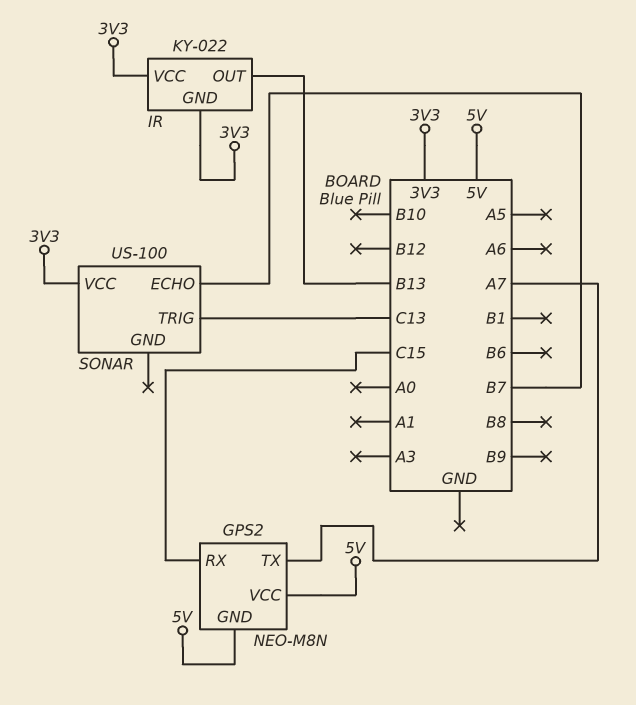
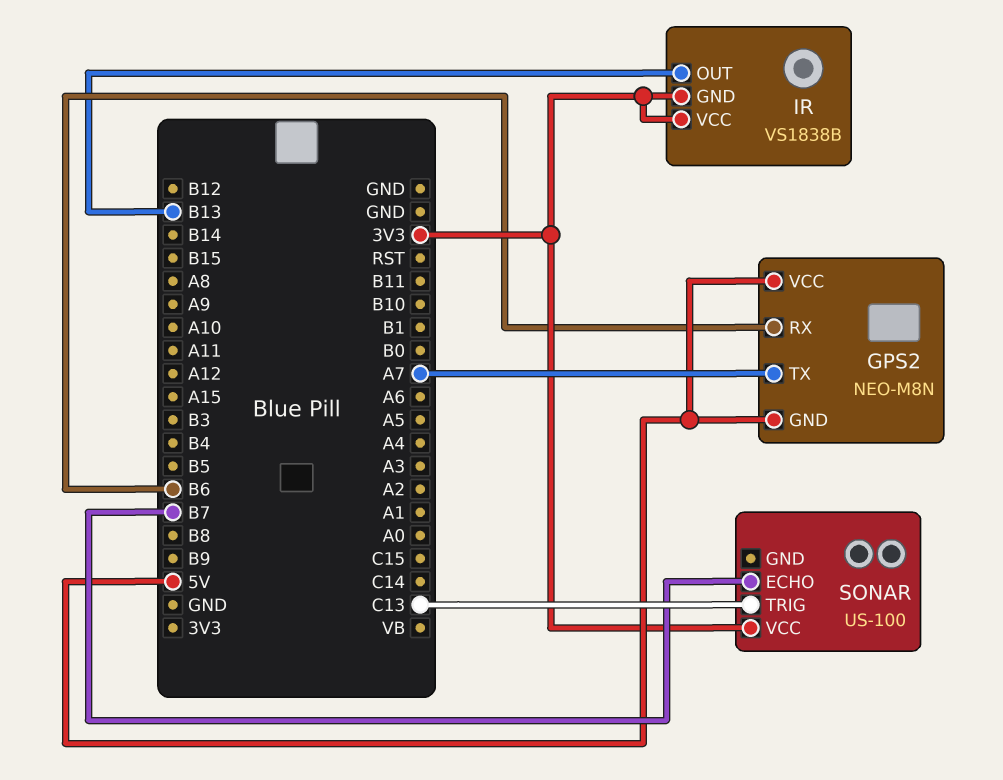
GPS2 pin RX: C15 -> B6
IR: KY-022 -> VS1838B

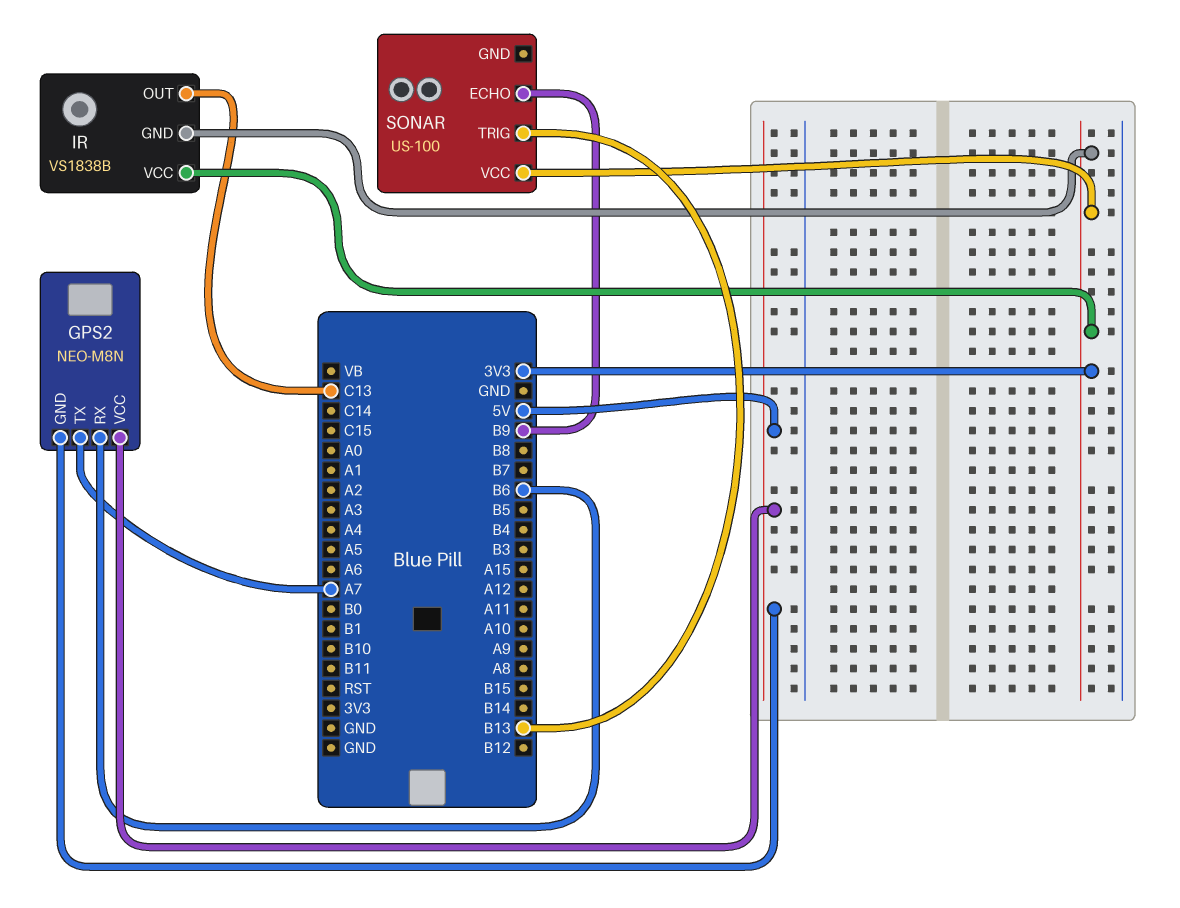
IR pin OUT: B13 -> C13
SONAR pin ECHO: B7 -> B9
SONAR pin TRIG: C13 -> B13

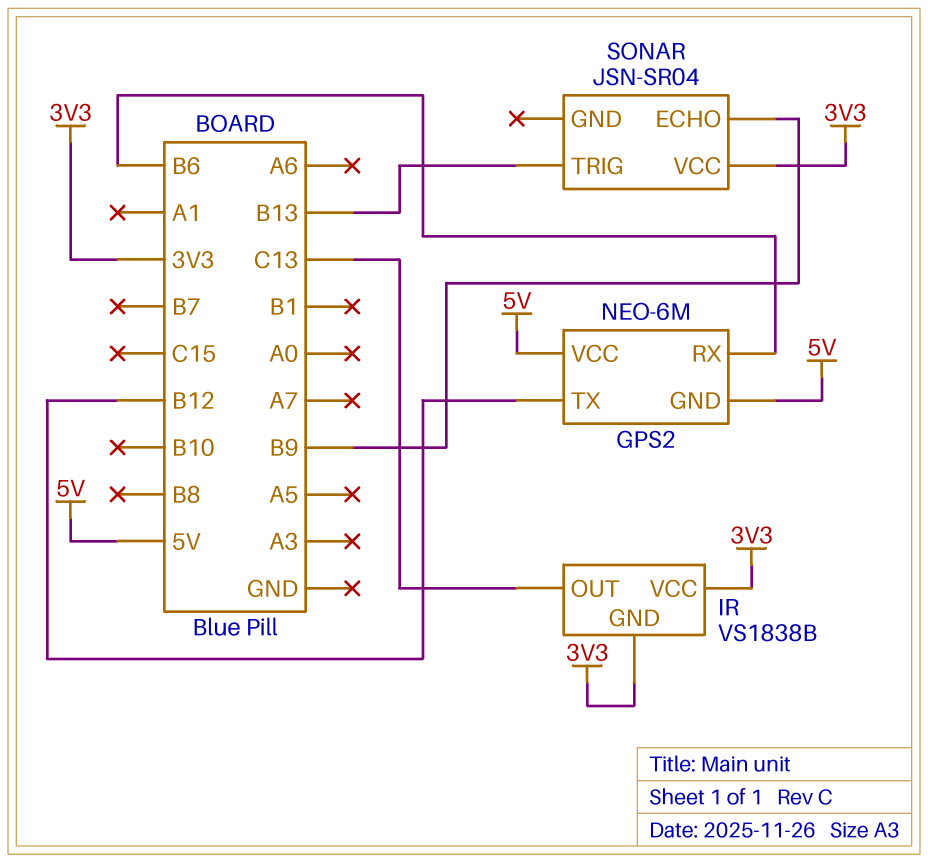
GPS2: NEO-M8N -> NEO-6M
GPS2 pin TX: A7 -> B12
SONAR: US-100 -> JSN-SR04

